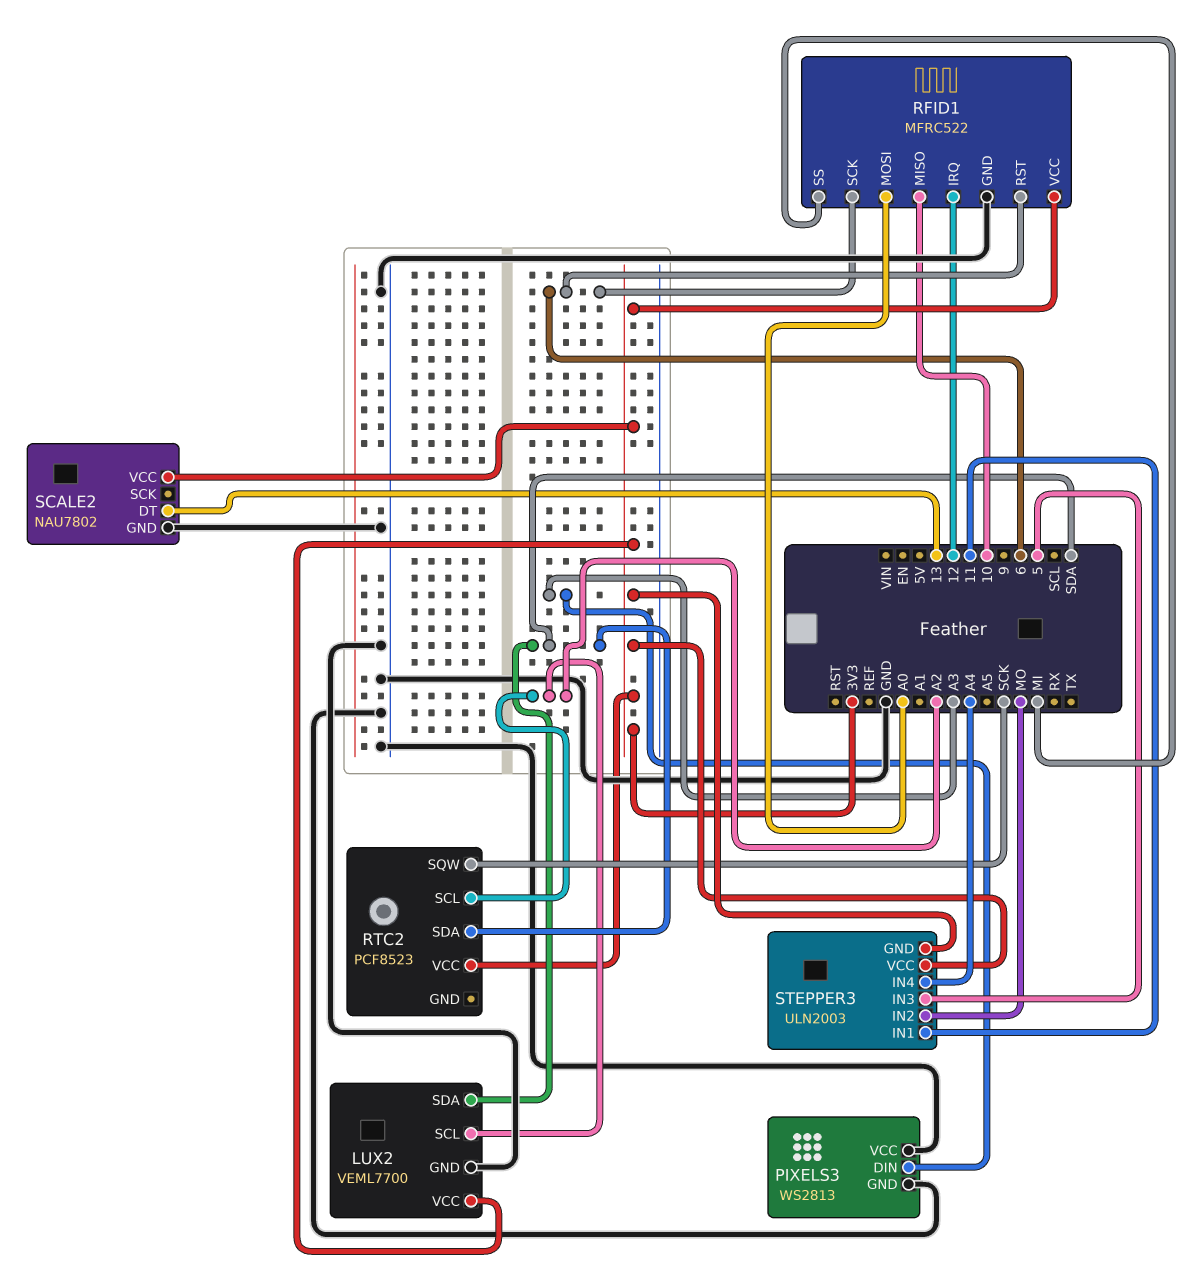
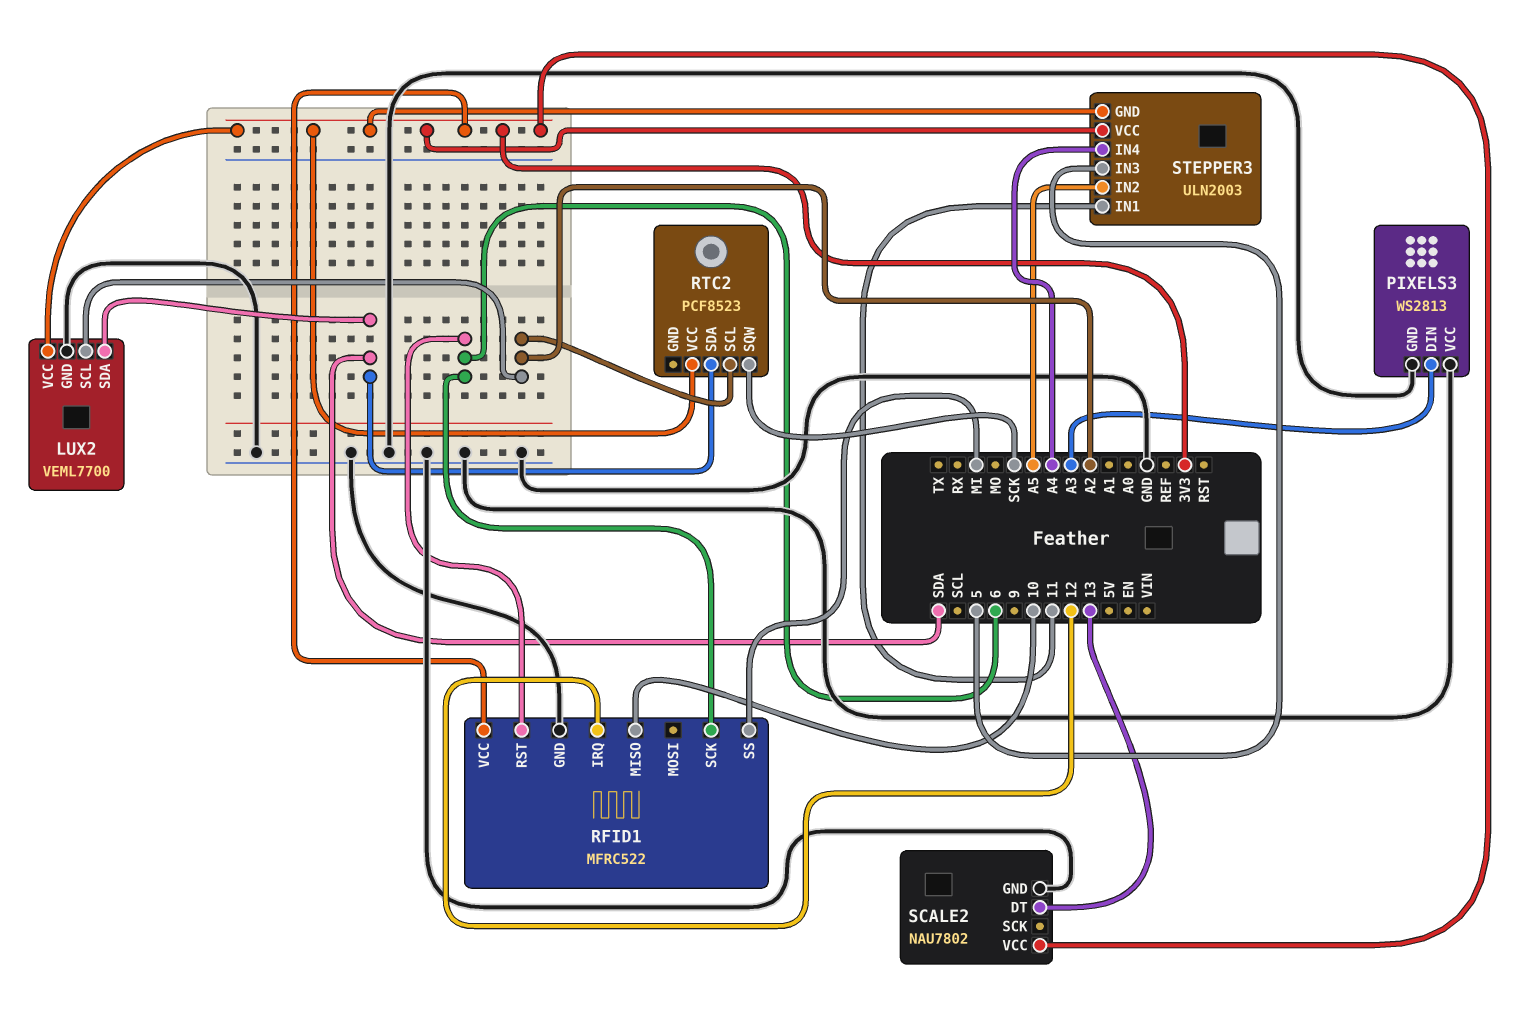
RFID1 pin MOSI: A0 -> none
STEPPER3 pin IN2: MO -> A5

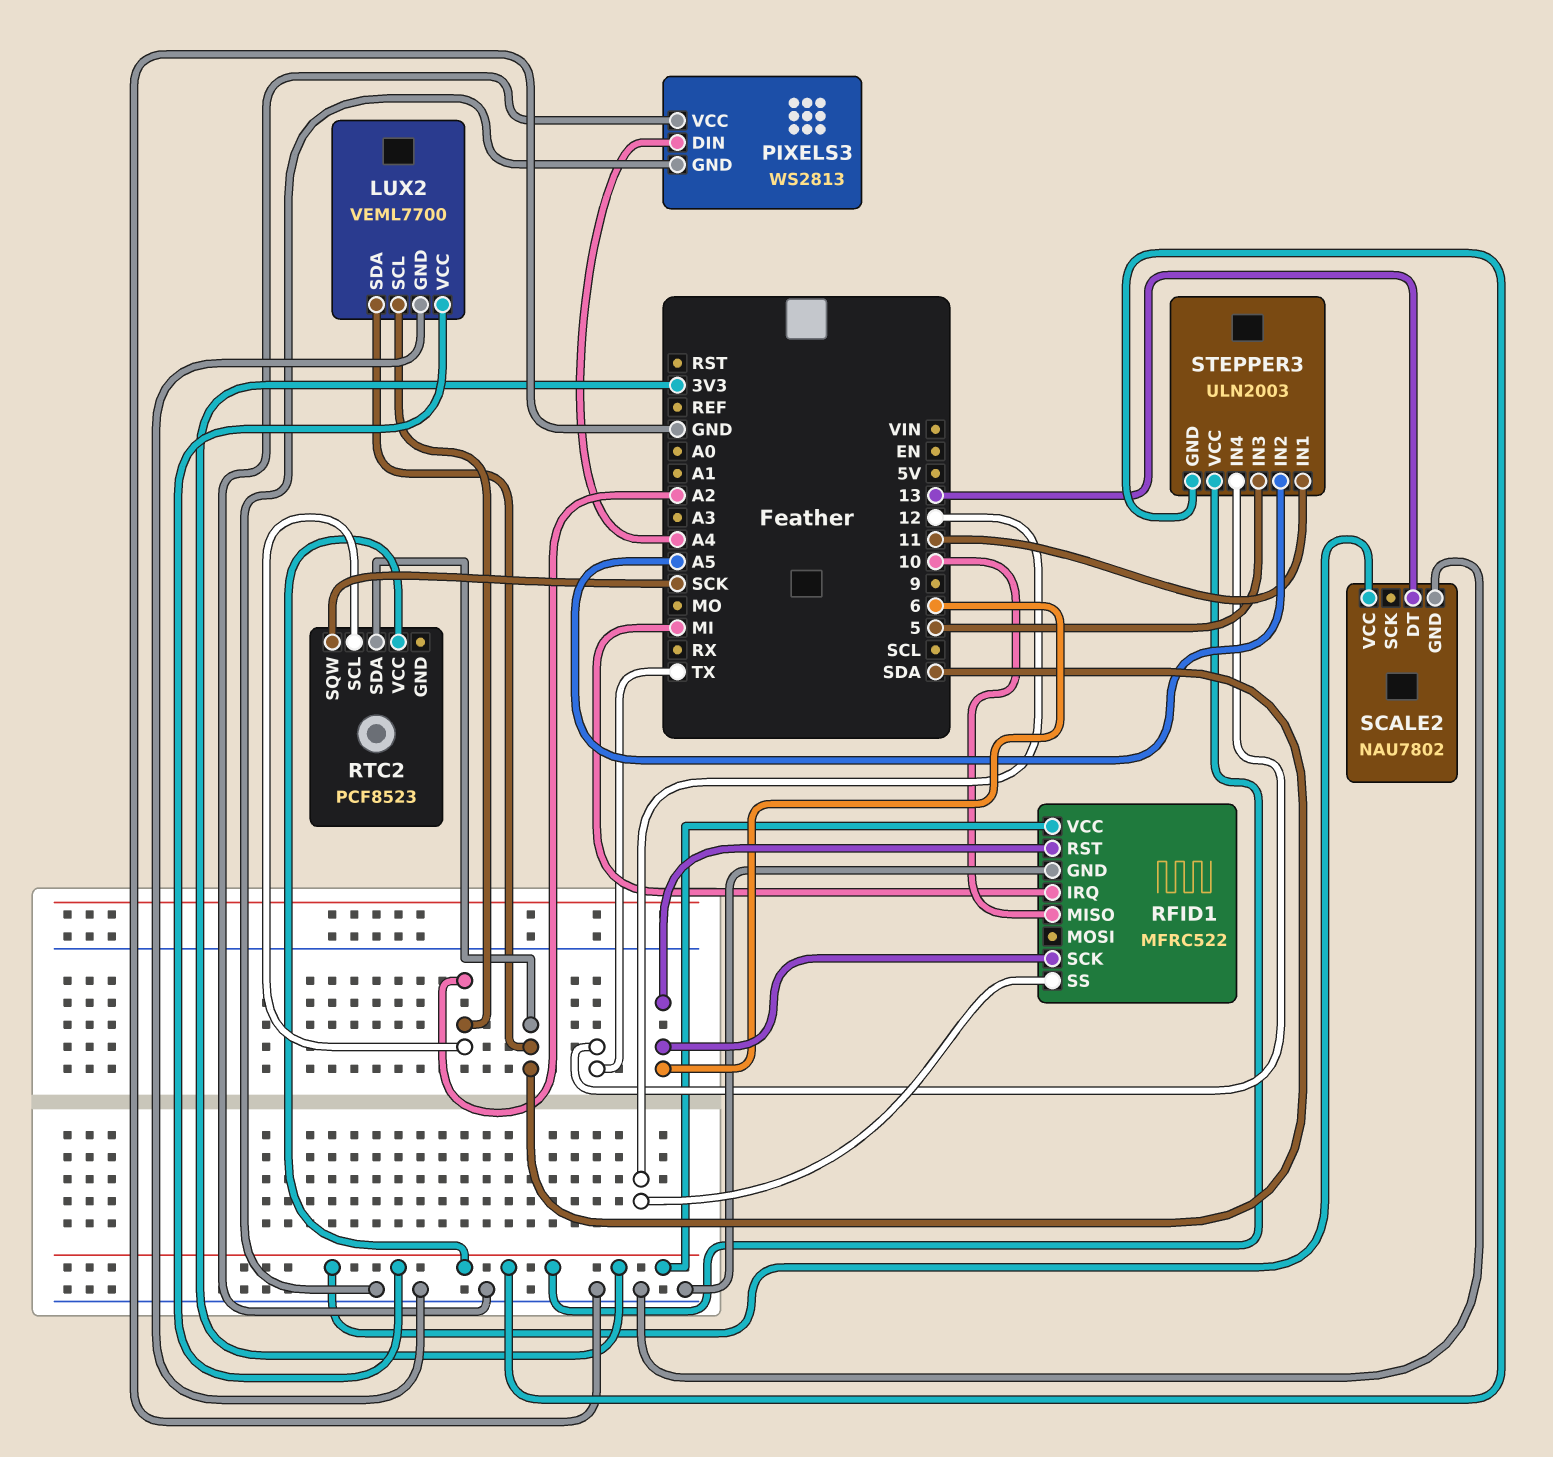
PIXELS3 pin DIN: A3 -> A4
RFID1 pin IRQ: 12 -> MI
RFID1 pin SS: MI -> 12
STEPPER3 pin IN4: A4 -> TX

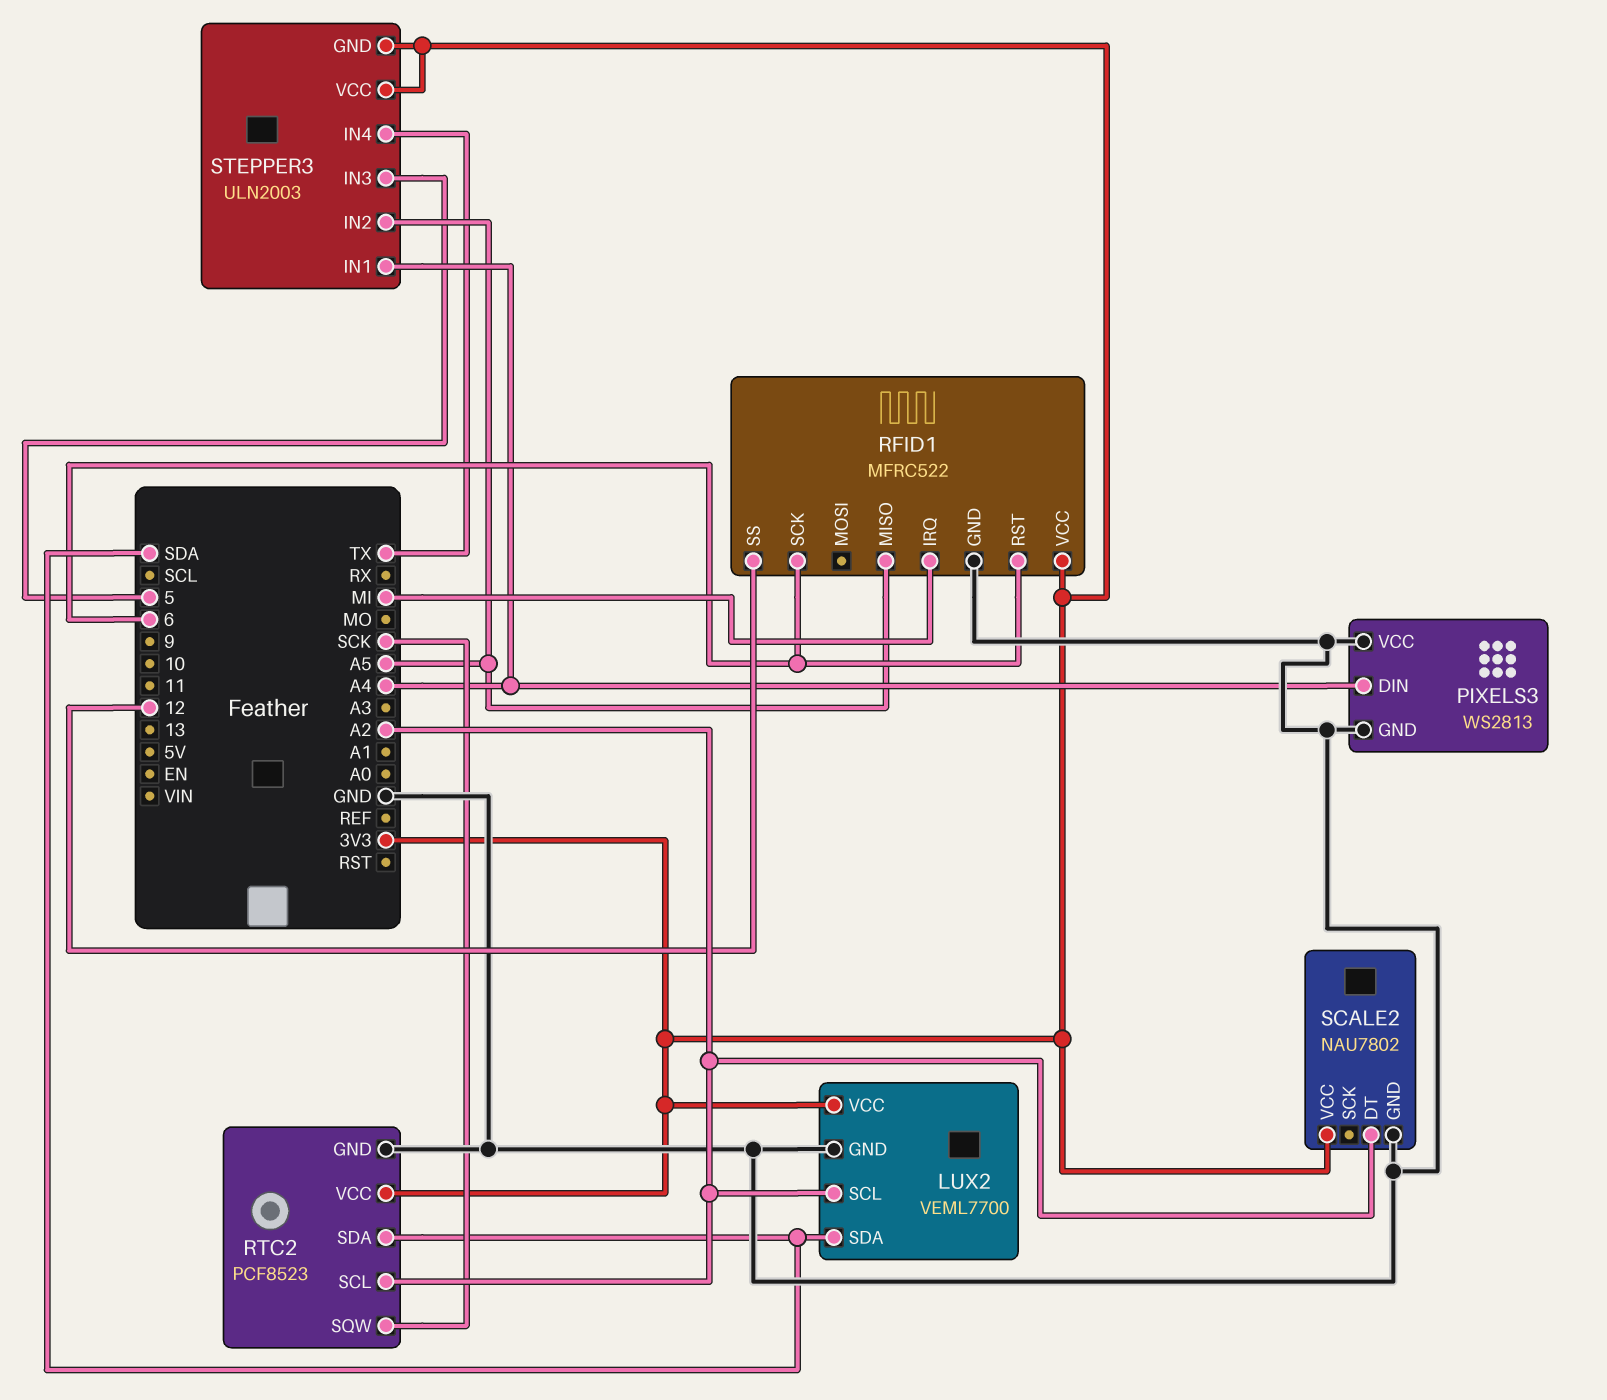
RFID1 pin MISO: 10 -> A5
RTC2 pin GND: none -> GND
SCALE2 pin DT: 13 -> A2
STEPPER3 pin IN1: 11 -> A4

